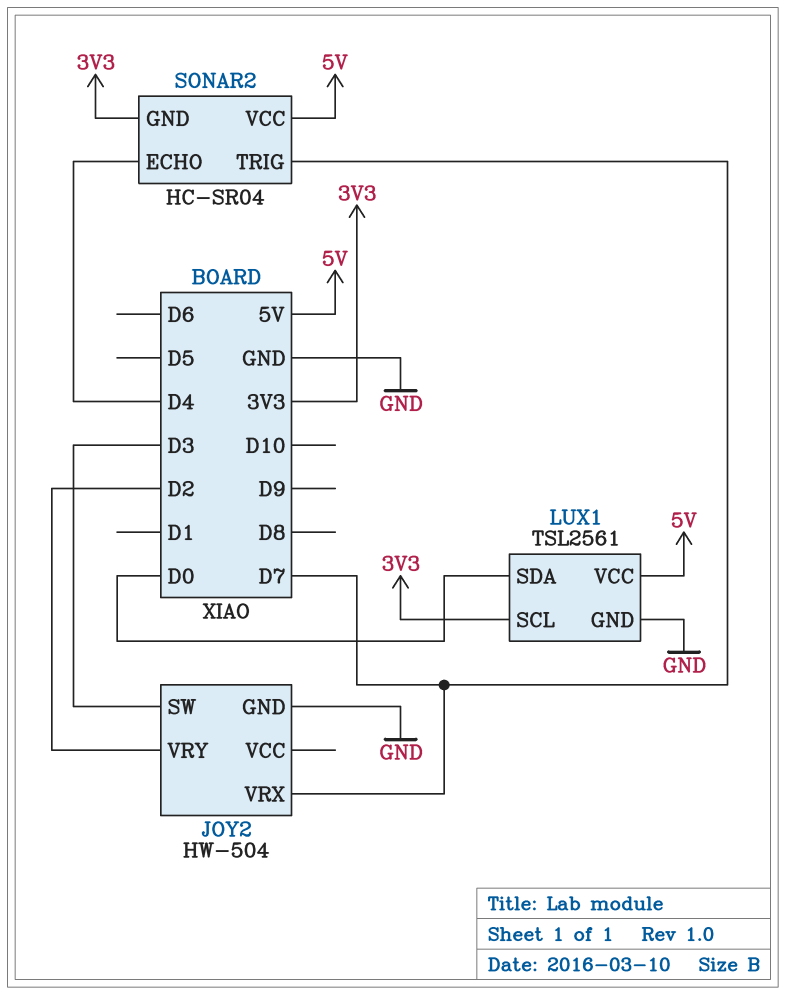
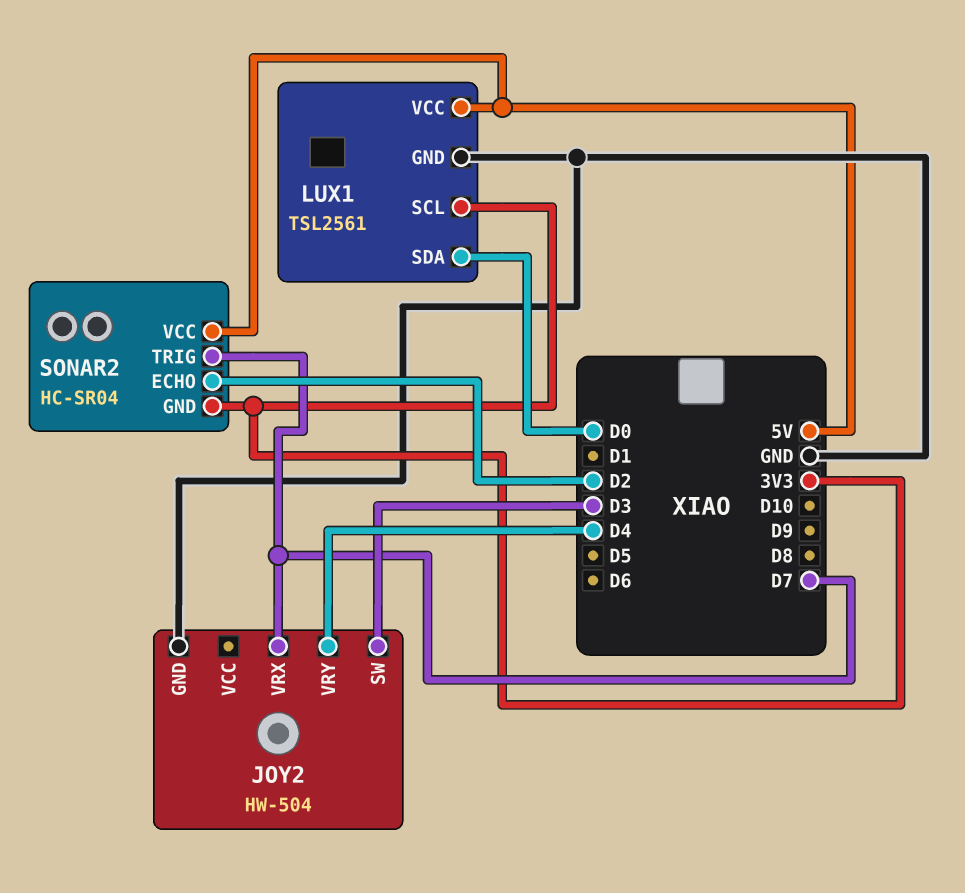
JOY2 pin VRY: D2 -> D4
SONAR2 pin ECHO: D4 -> D2

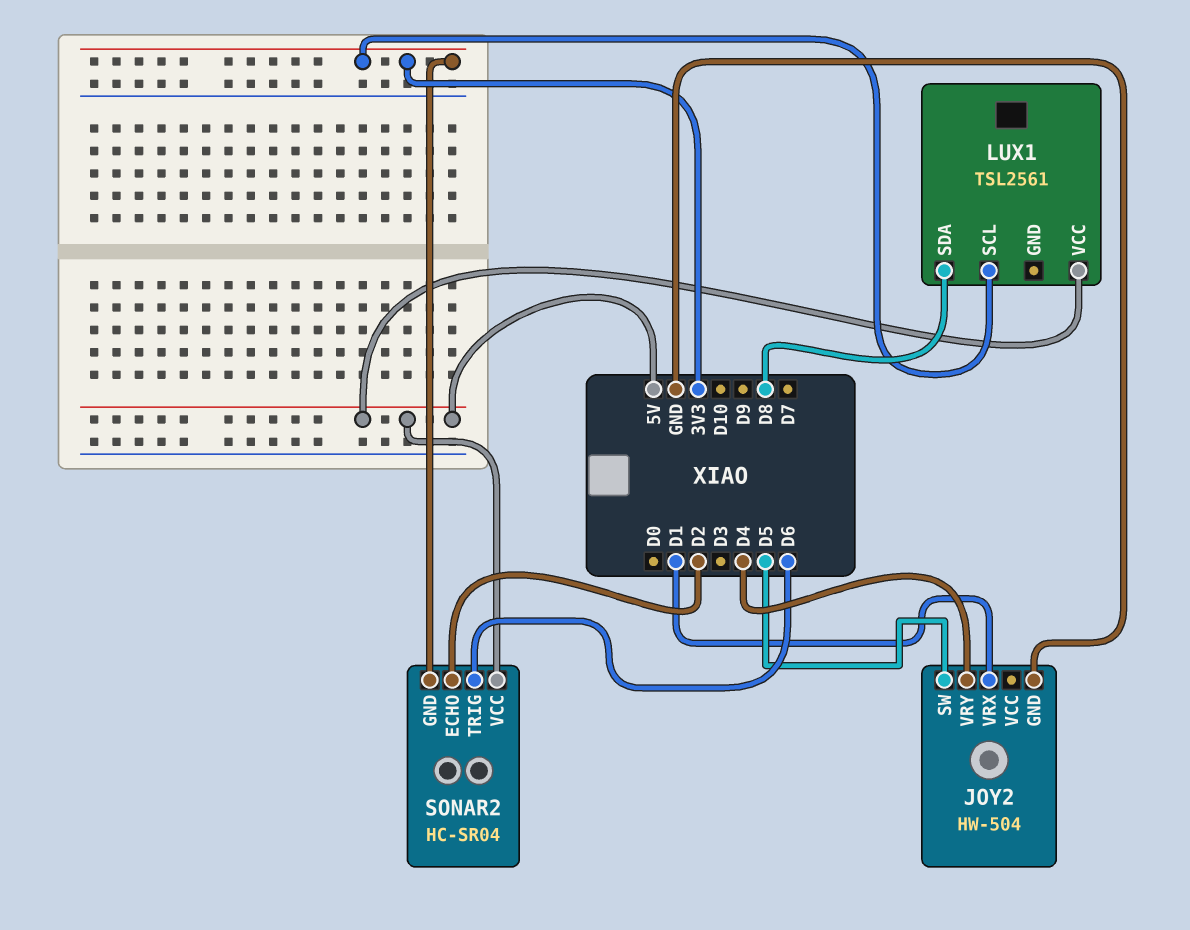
JOY2 pin SW: D3 -> D5
JOY2 pin VRX: D7 -> D1
LUX1 pin GND: GND -> none
LUX1 pin SDA: D0 -> D8
SONAR2 pin TRIG: D7 -> D6

